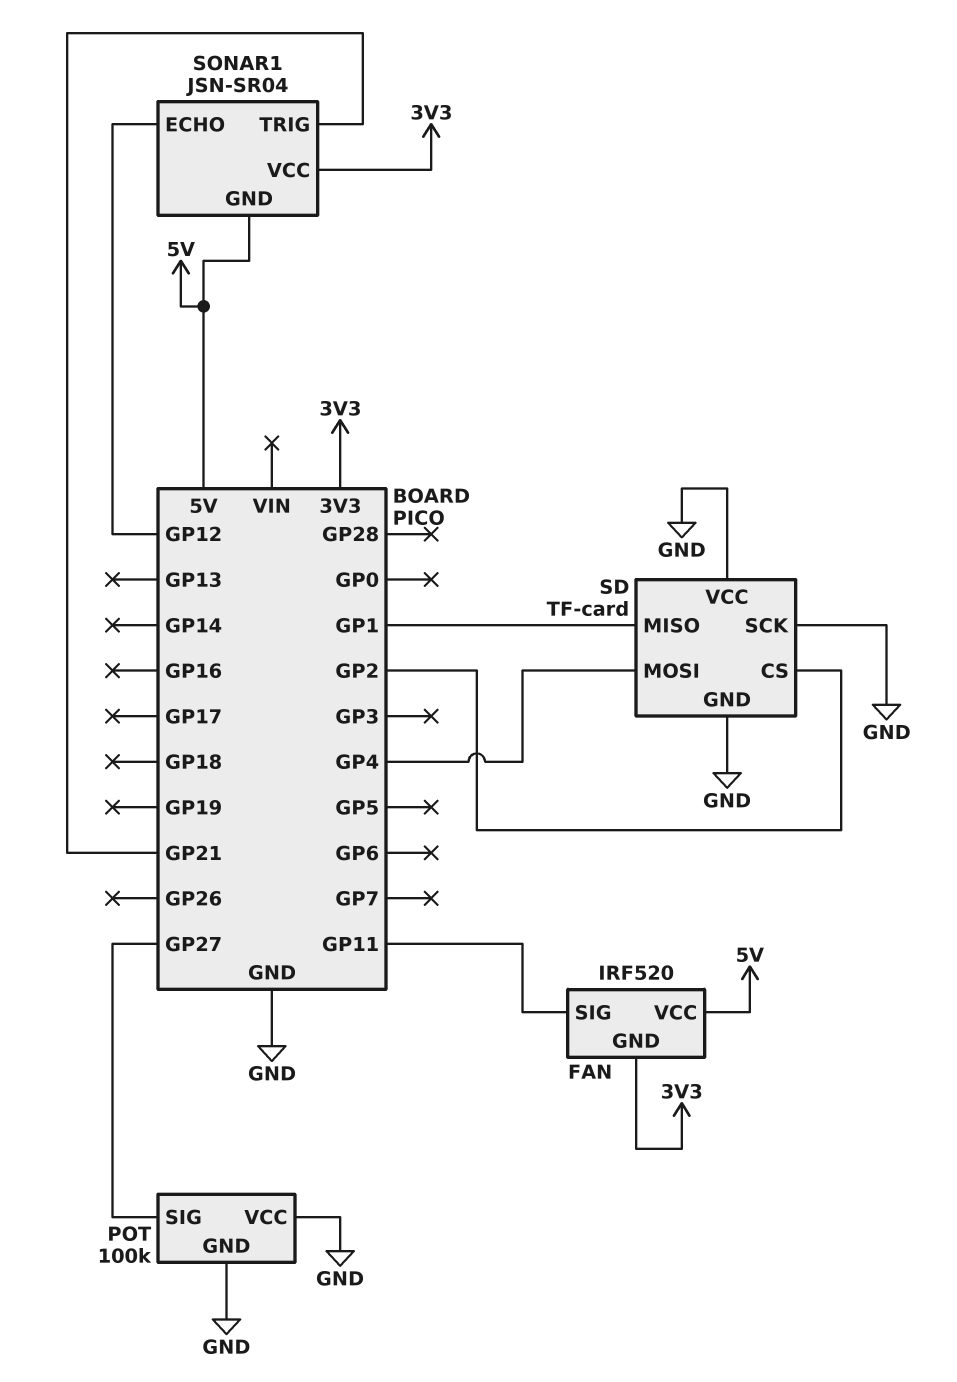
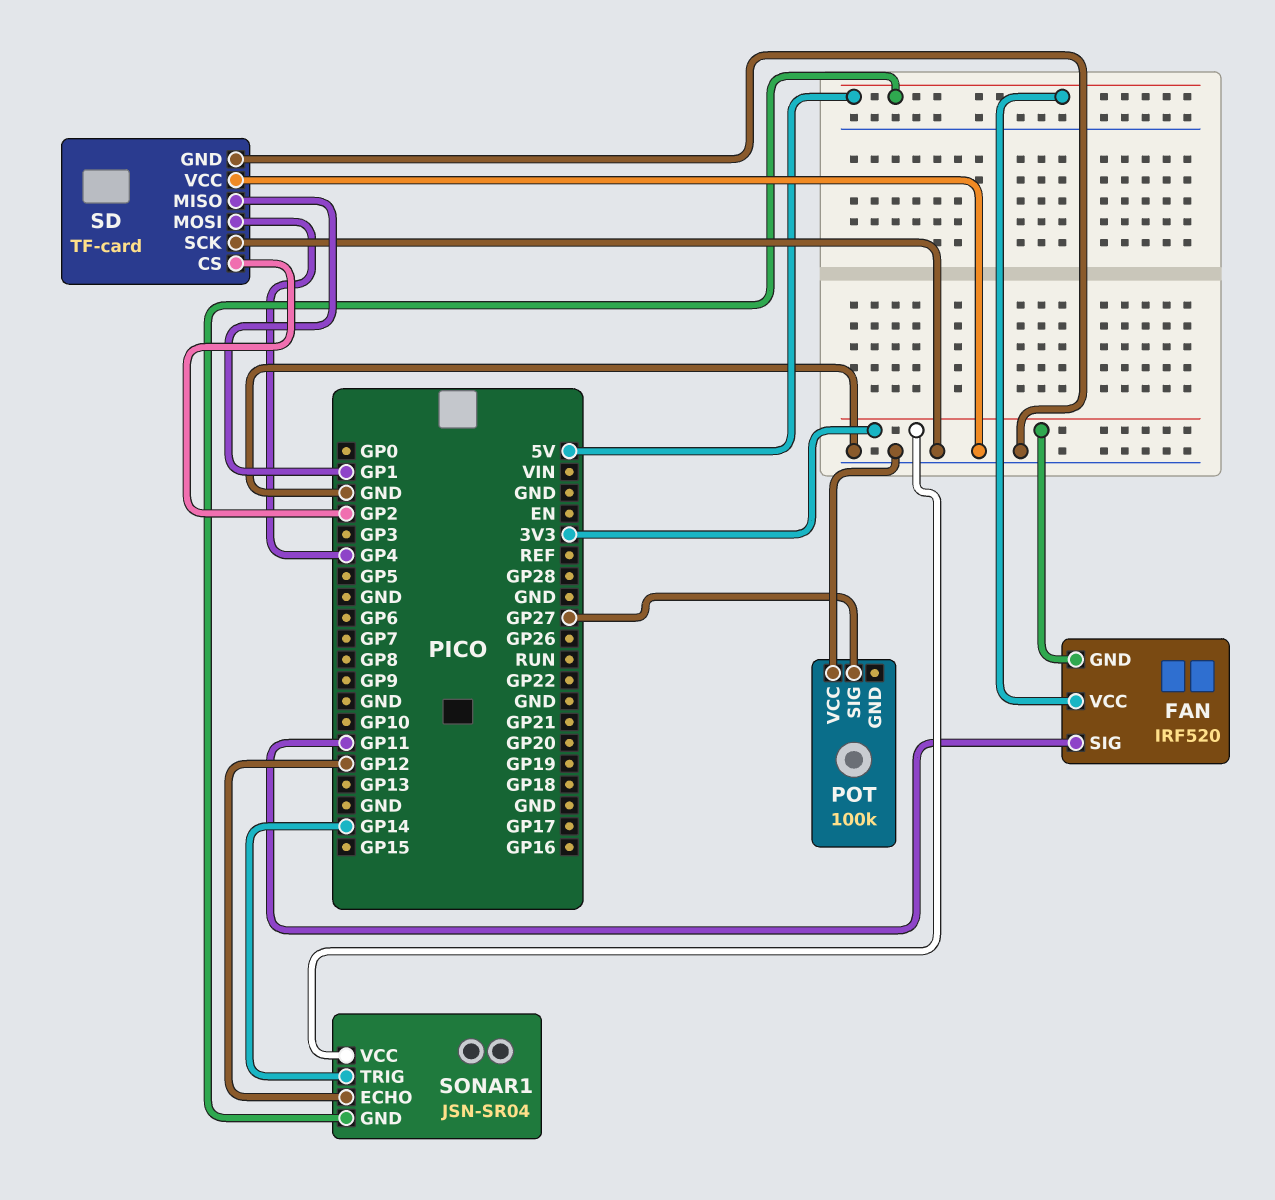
POT pin GND: GND -> none
SONAR1 pin TRIG: GP21 -> GP14

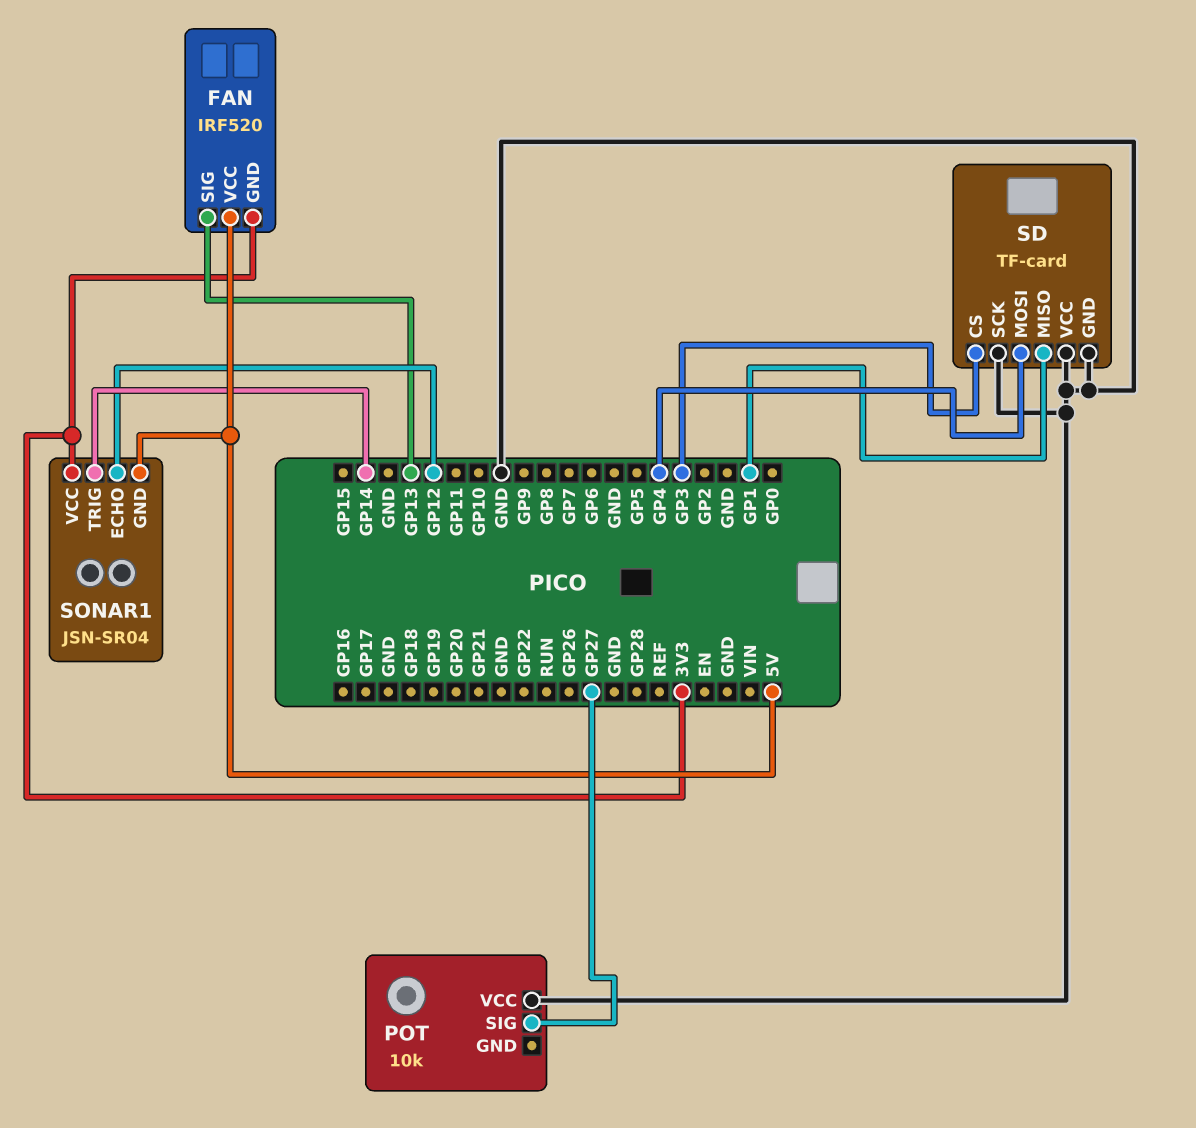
FAN pin SIG: GP11 -> GP13
POT: 100k -> 10k
SD pin CS: GP2 -> GP3

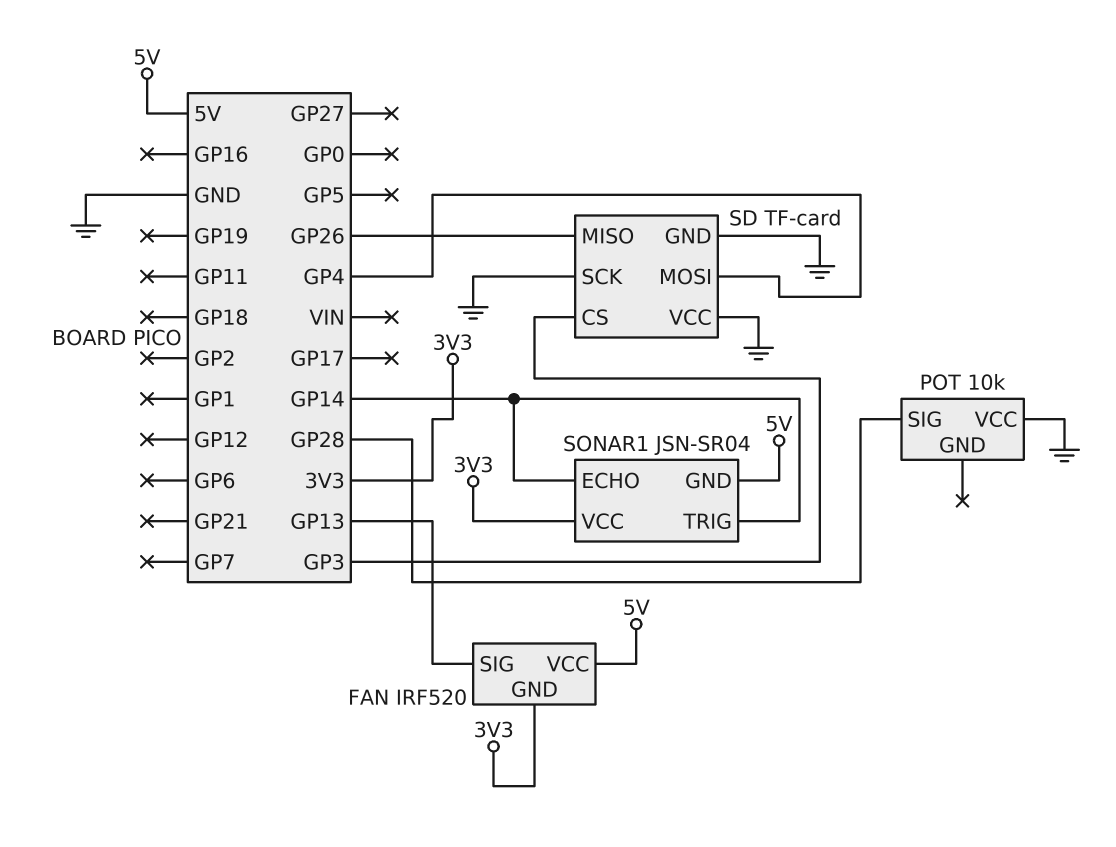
POT pin SIG: GP27 -> GP28
SD pin MISO: GP1 -> GP26
SONAR1 pin ECHO: GP12 -> GP14

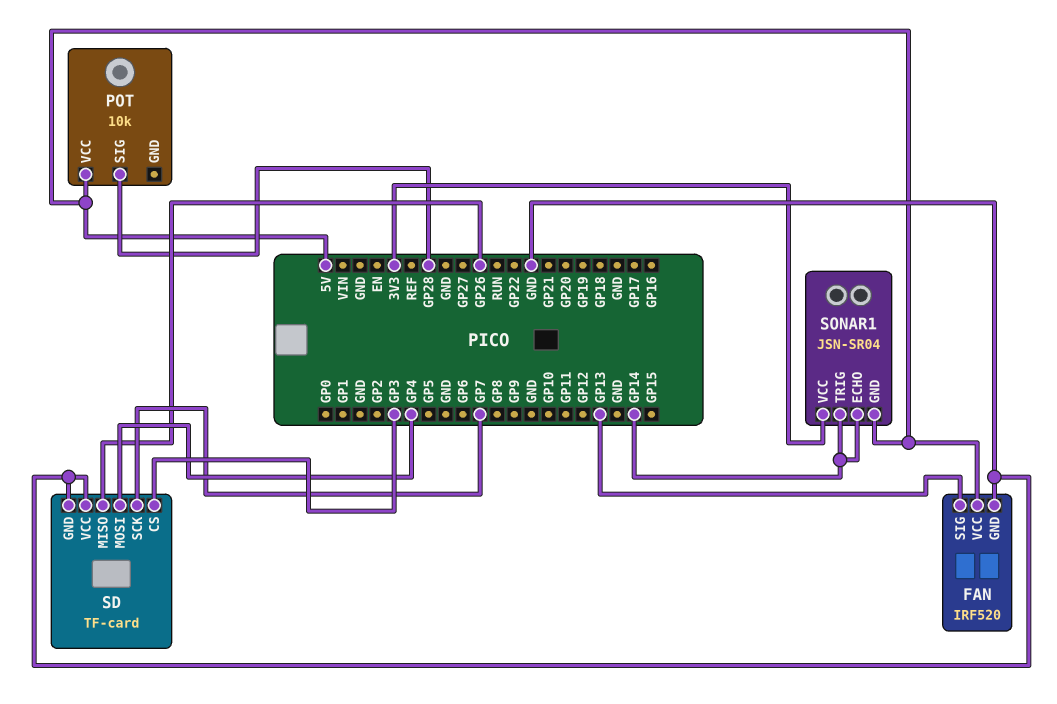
FAN pin GND: 3V3 -> GND
POT pin VCC: GND -> 5V
SD pin SCK: GND -> GP7

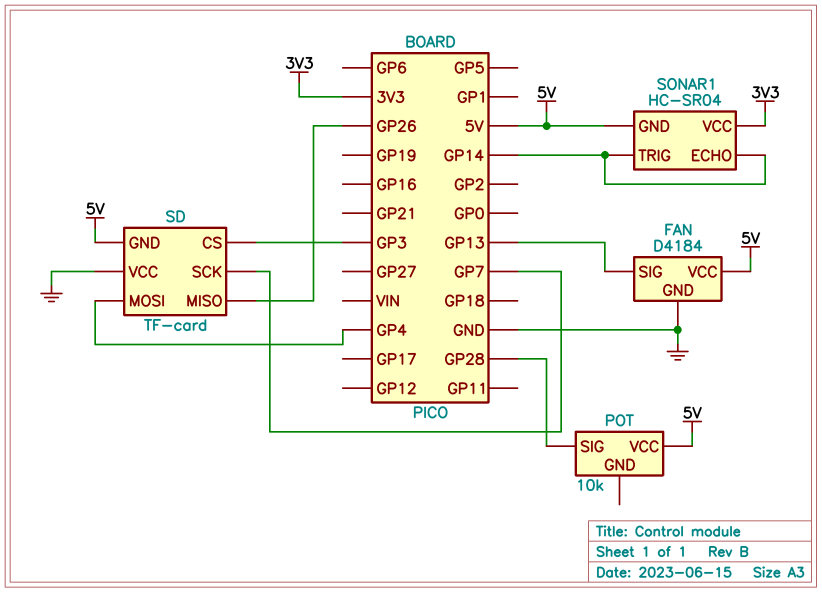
FAN: IRF520 -> D4184
SD pin GND: GND -> 5V
SONAR1: JSN-SR04 -> HC-SR04

